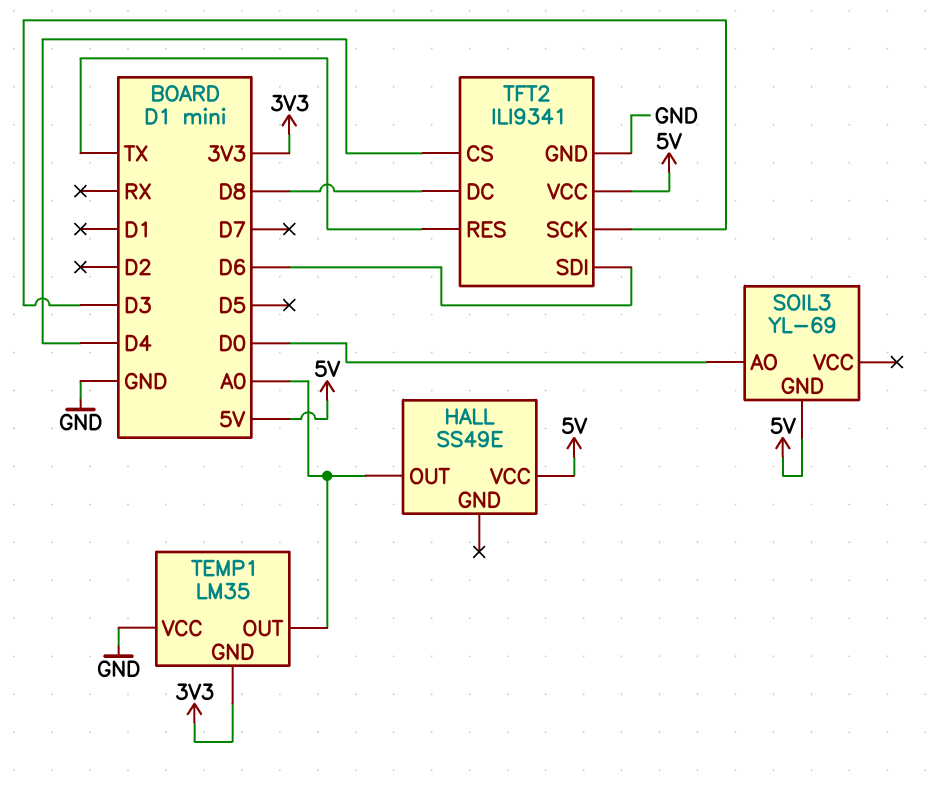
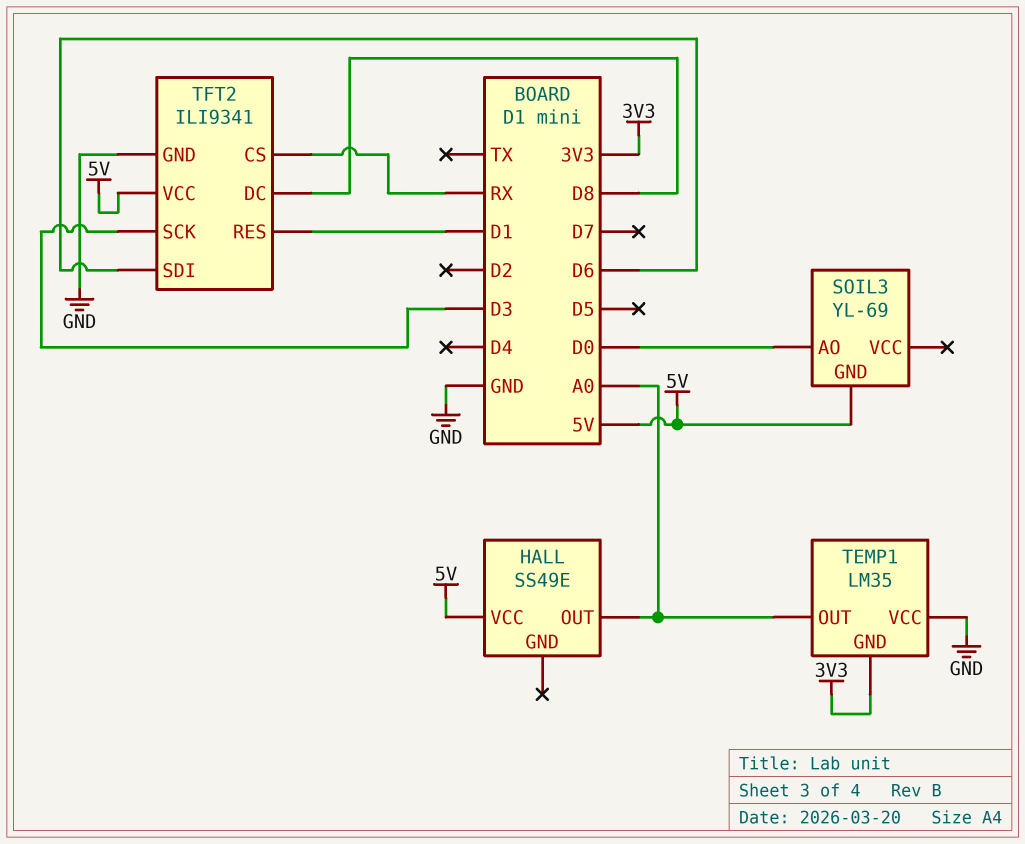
TFT2 pin CS: D4 -> RX
TFT2 pin RES: TX -> D1

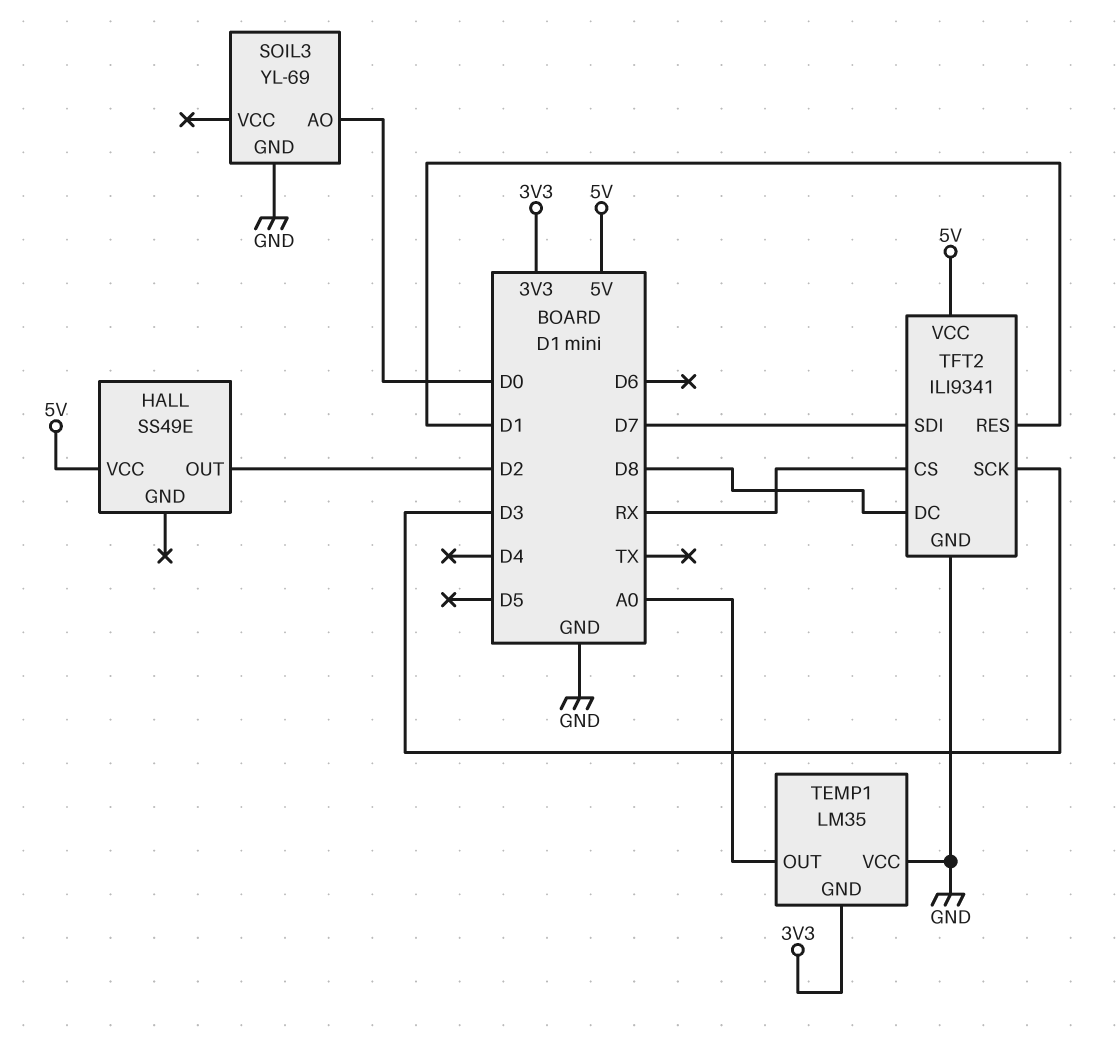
HALL pin OUT: A0 -> D2
SOIL3 pin GND: 5V -> GND
TFT2 pin SDI: D6 -> D7

